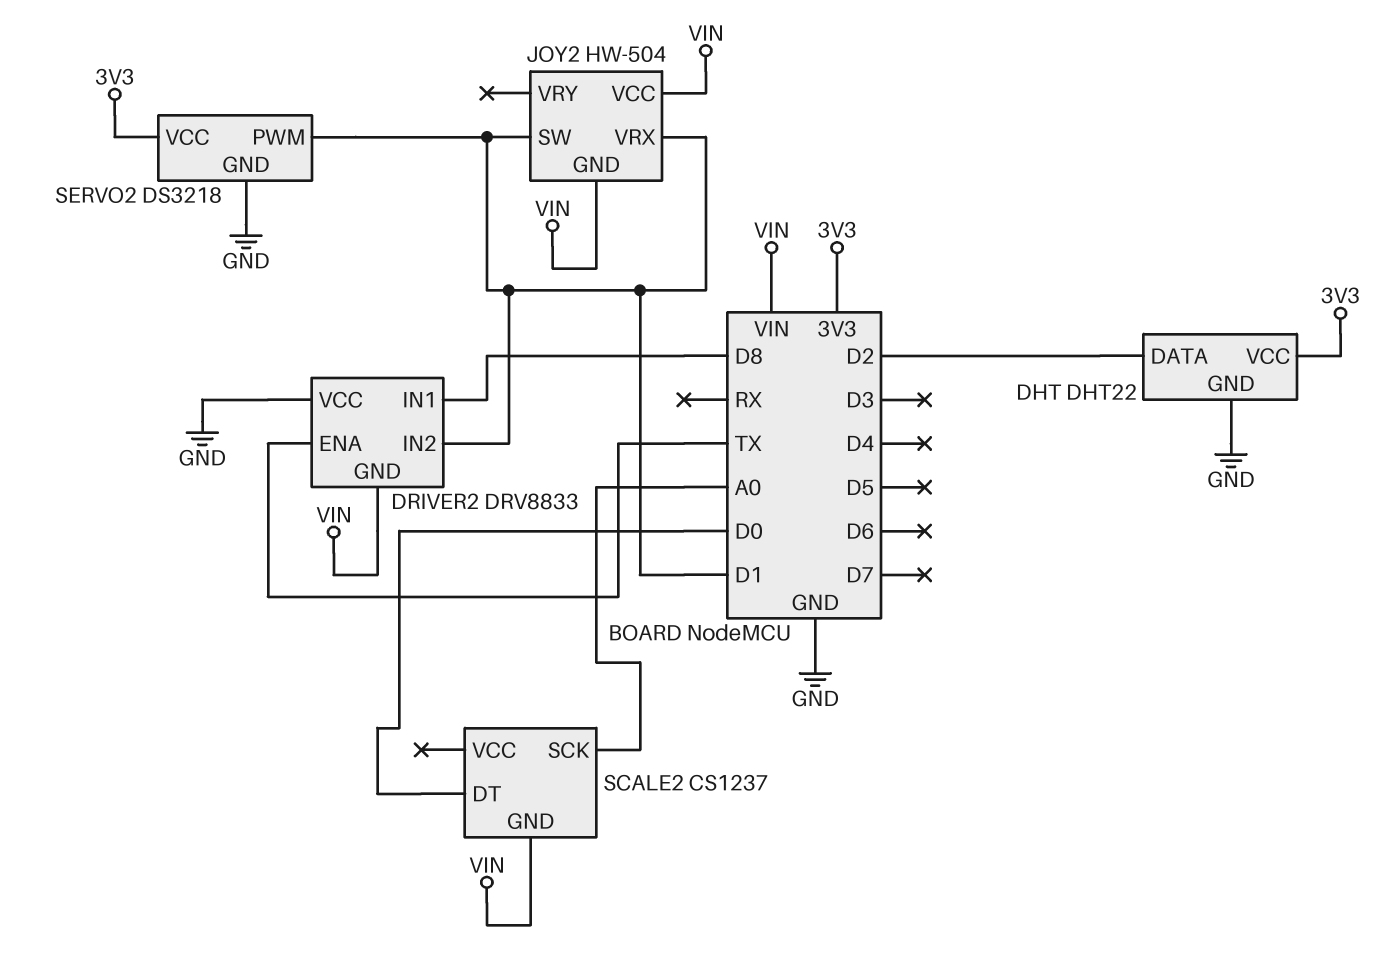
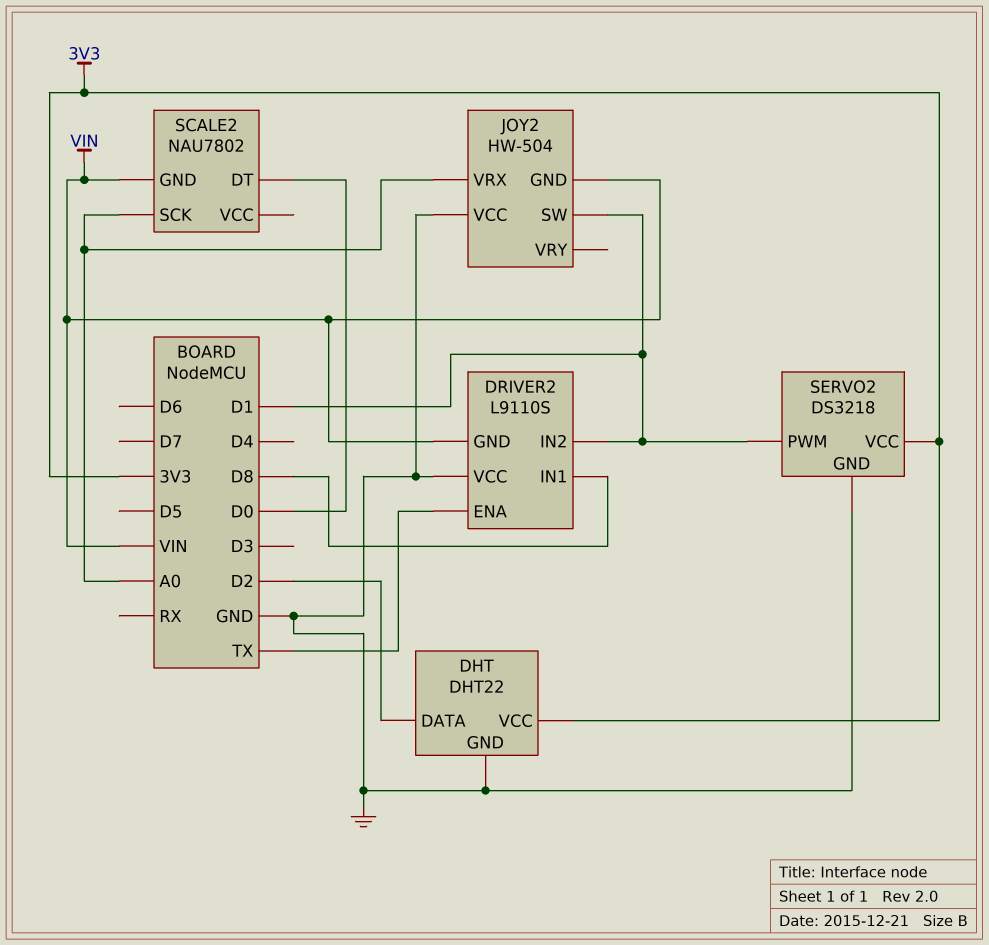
DRIVER2: DRV8833 -> L9110S
JOY2 pin VCC: VIN -> GND
JOY2 pin VRX: D1 -> A0
SCALE2: CS1237 -> NAU7802

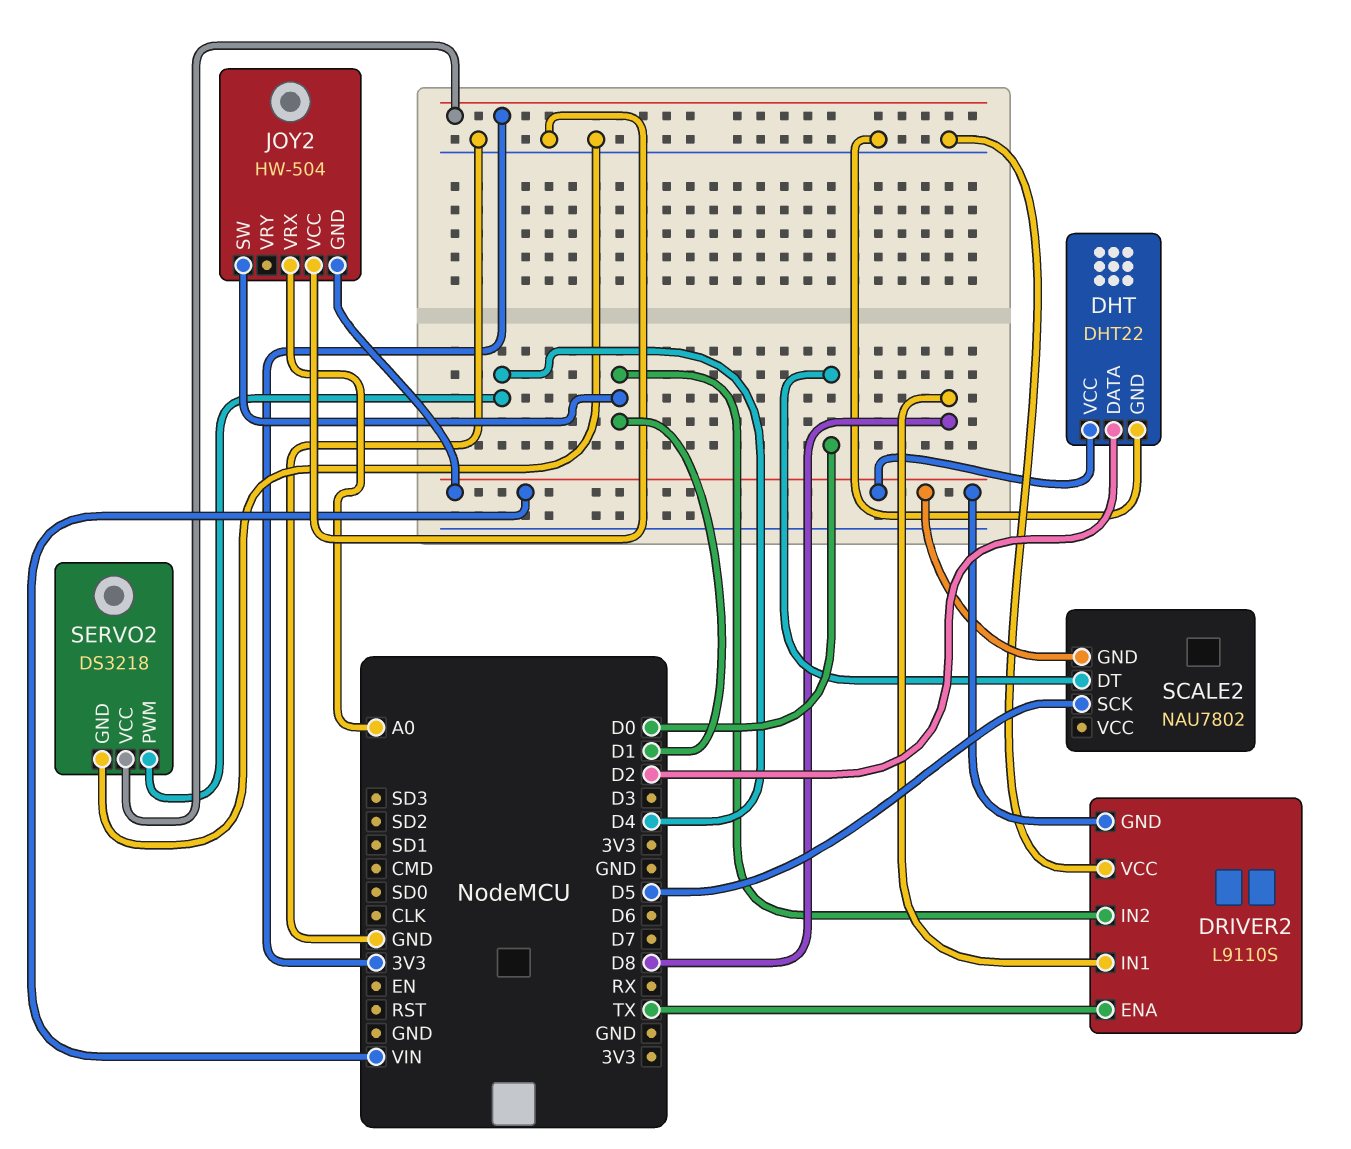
DHT pin VCC: 3V3 -> VIN
SCALE2 pin SCK: A0 -> D5
SERVO2 pin PWM: D1 -> D4

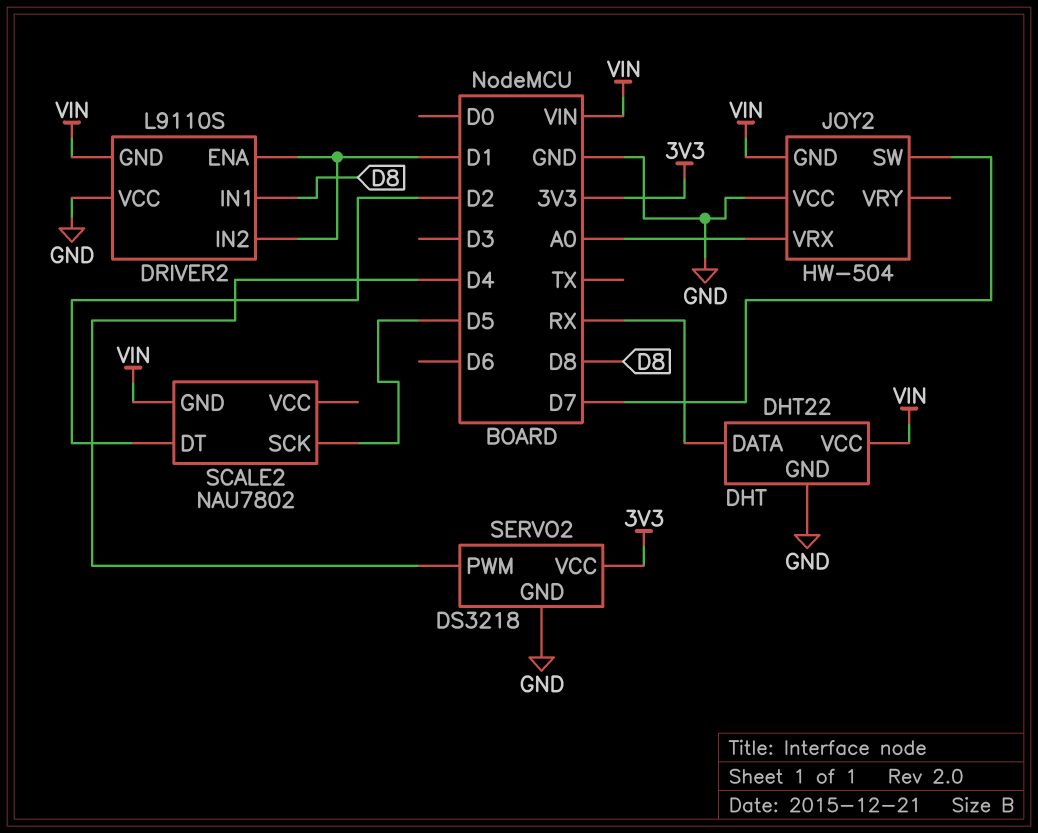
DHT pin DATA: D2 -> RX
DRIVER2 pin ENA: TX -> D1
JOY2 pin SW: D1 -> D7
SCALE2 pin DT: D0 -> D2

